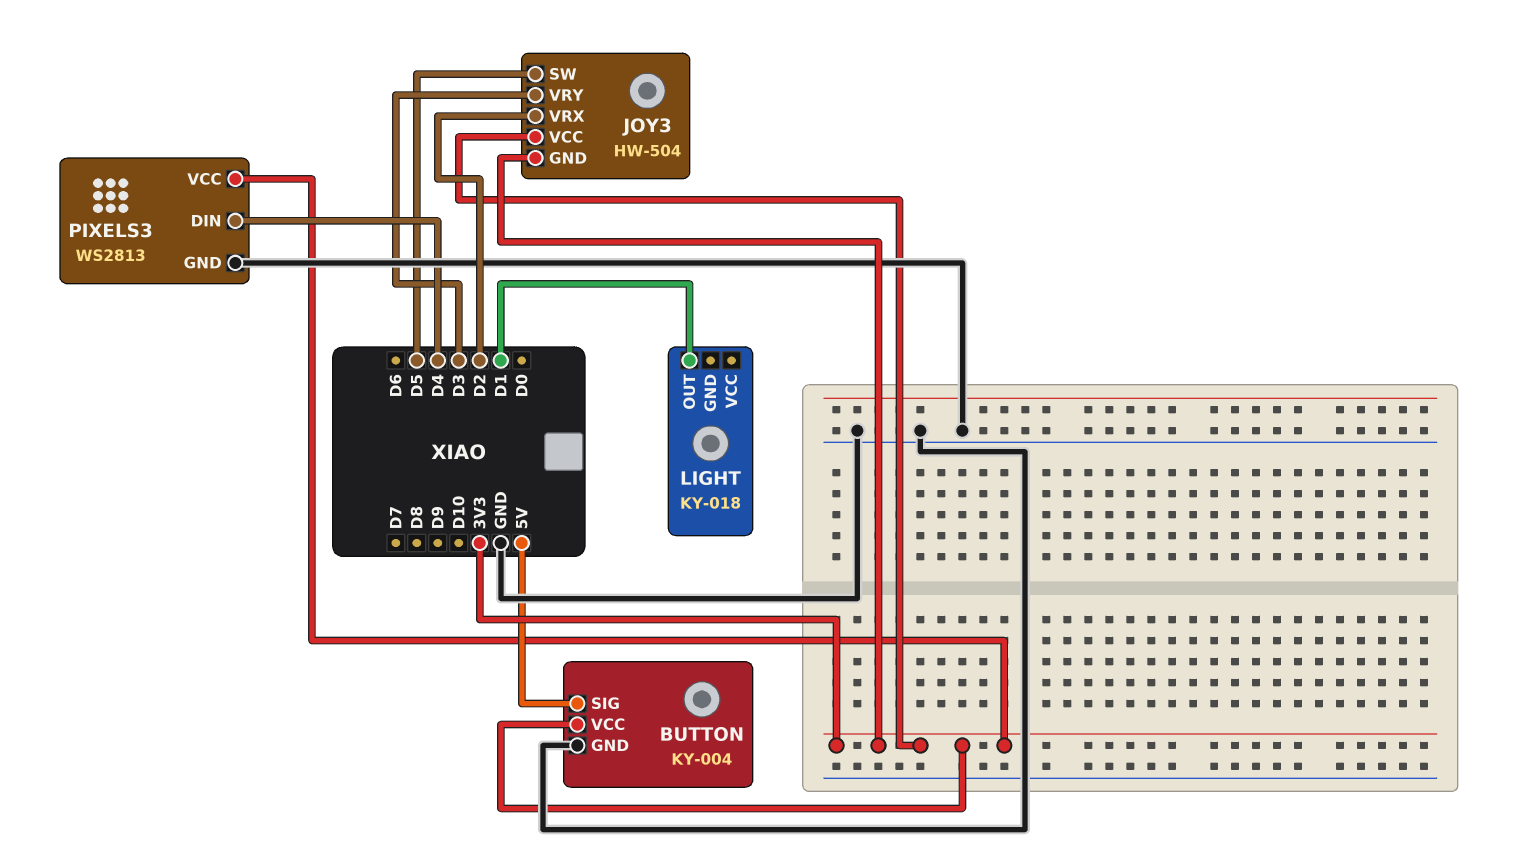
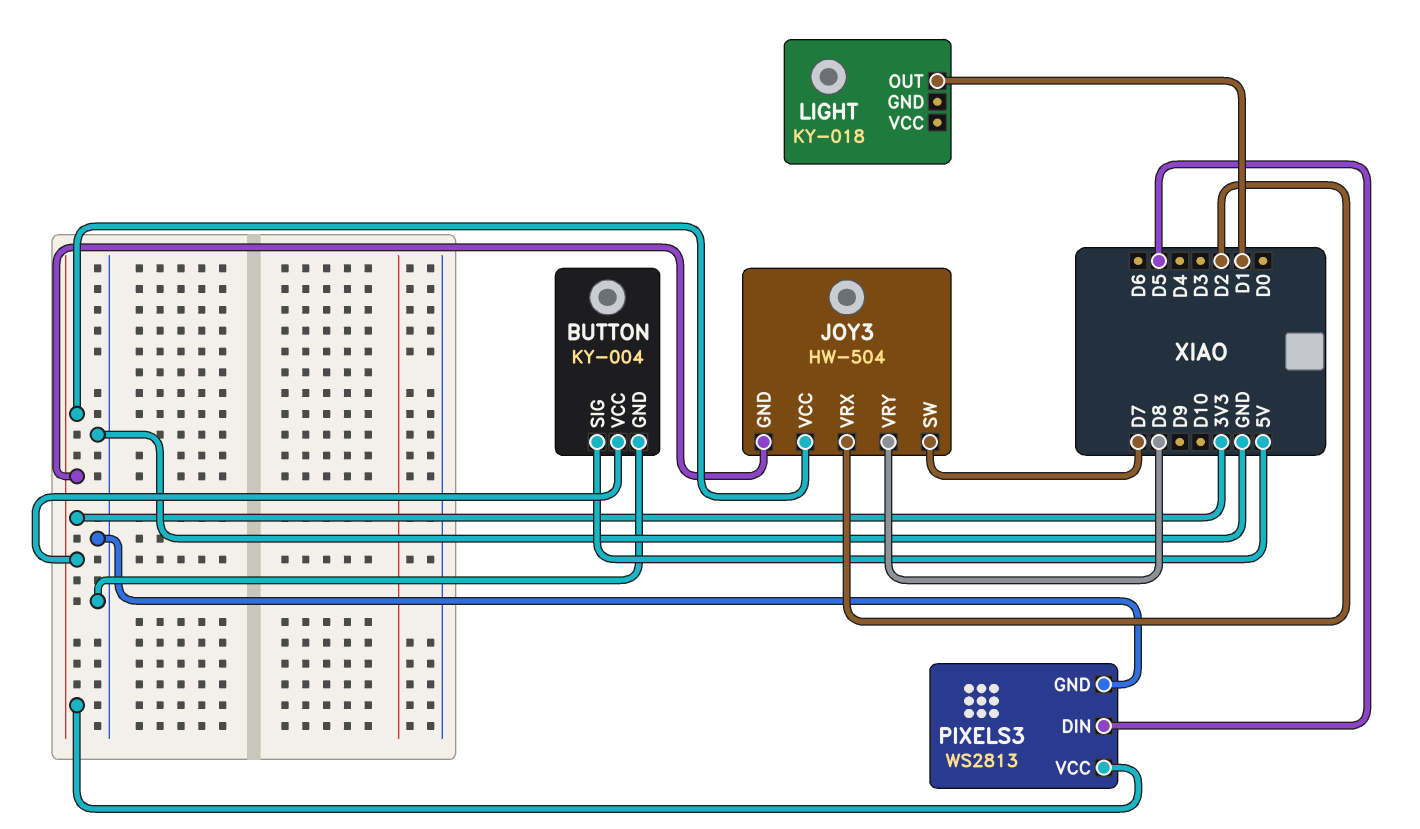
JOY3 pin SW: D5 -> D7
JOY3 pin VRY: D3 -> D8
PIXELS3 pin DIN: D4 -> D5

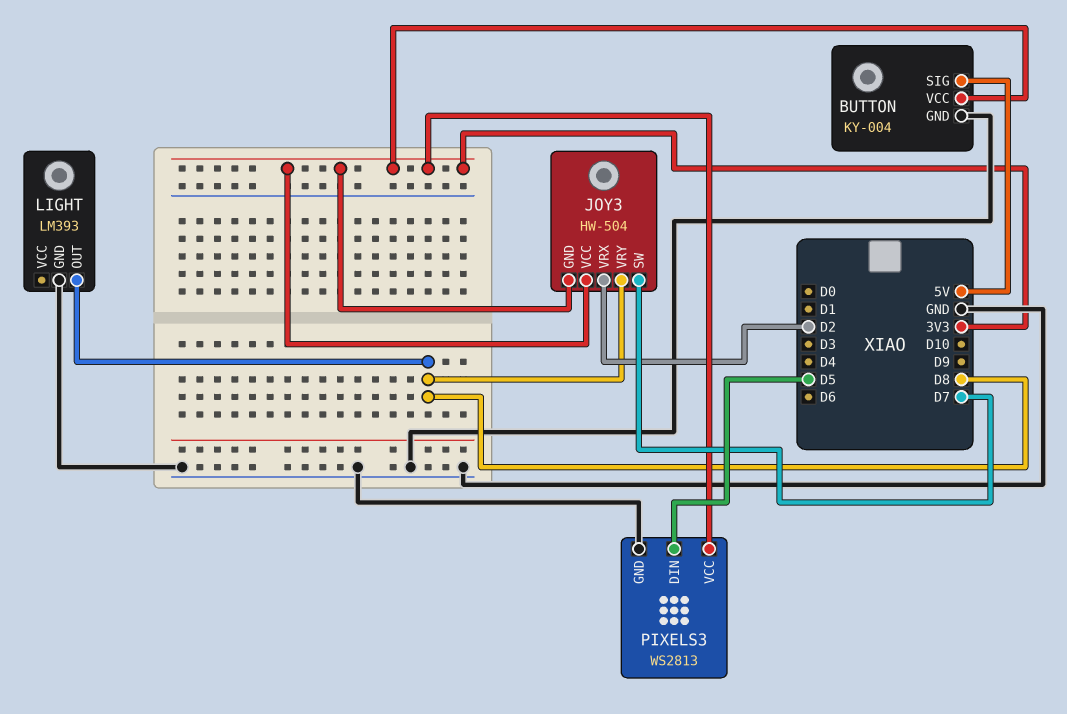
LIGHT: KY-018 -> LM393
LIGHT pin GND: none -> GND
LIGHT pin OUT: D1 -> D8

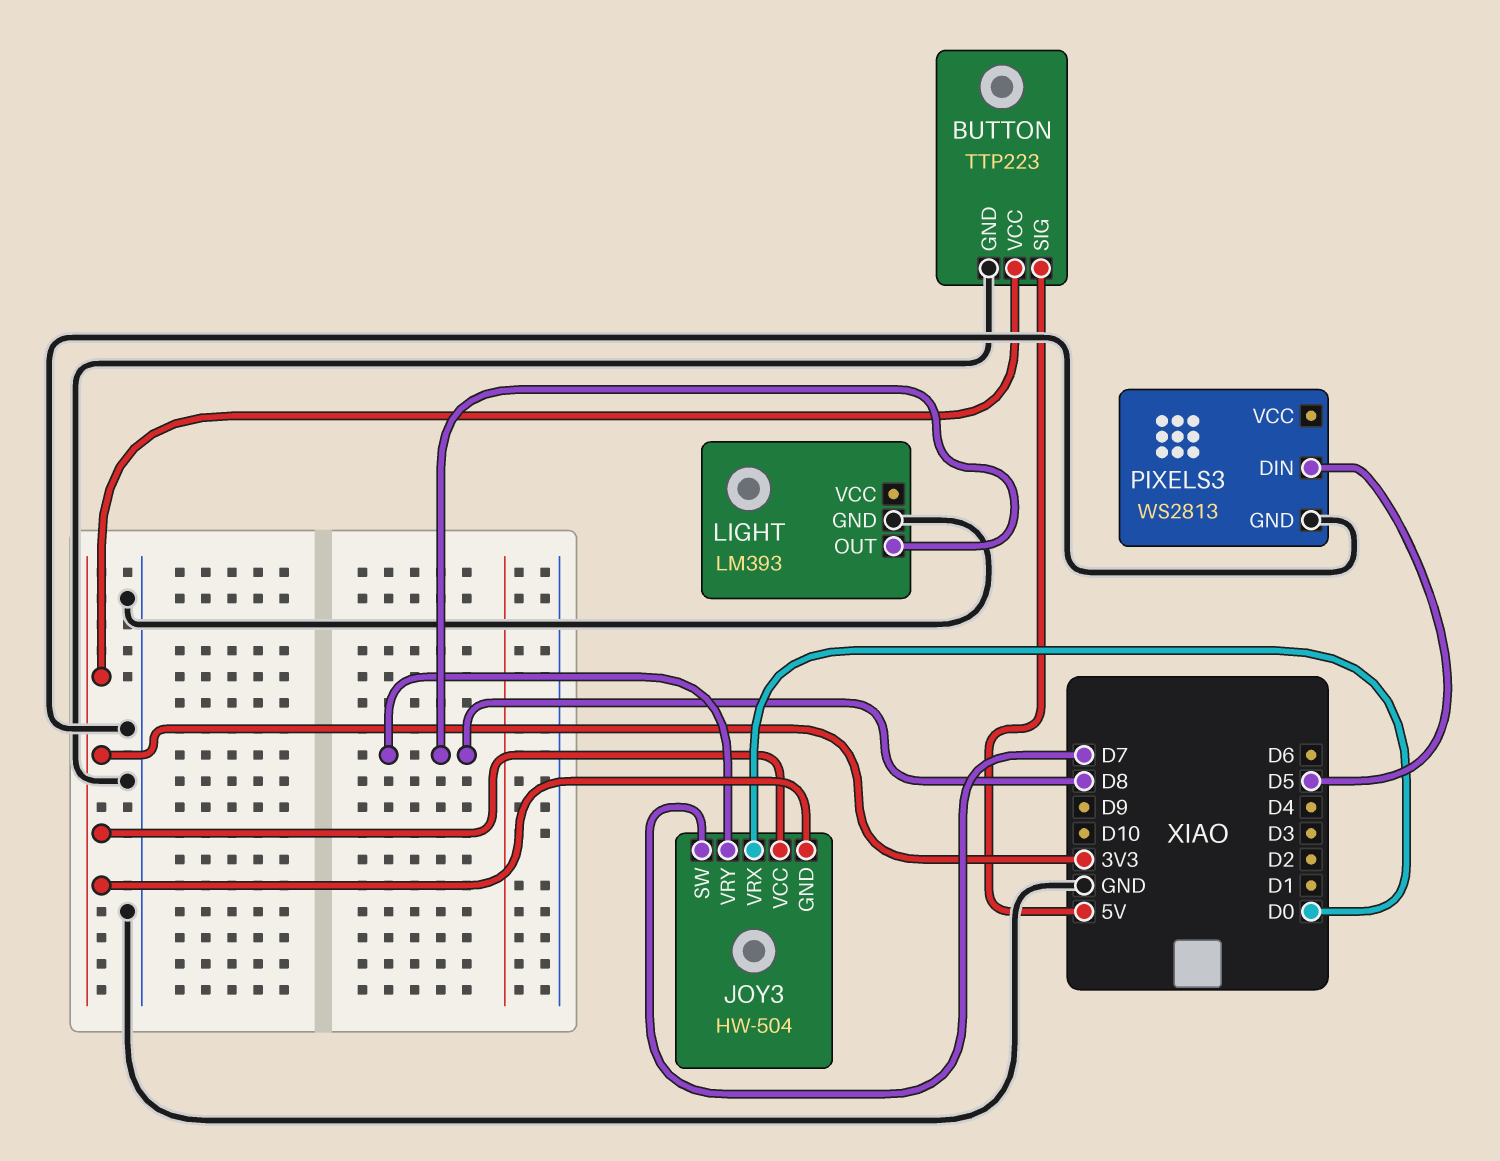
BUTTON: KY-004 -> TTP223
JOY3 pin VRX: D2 -> D0
PIXELS3 pin VCC: 3V3 -> none

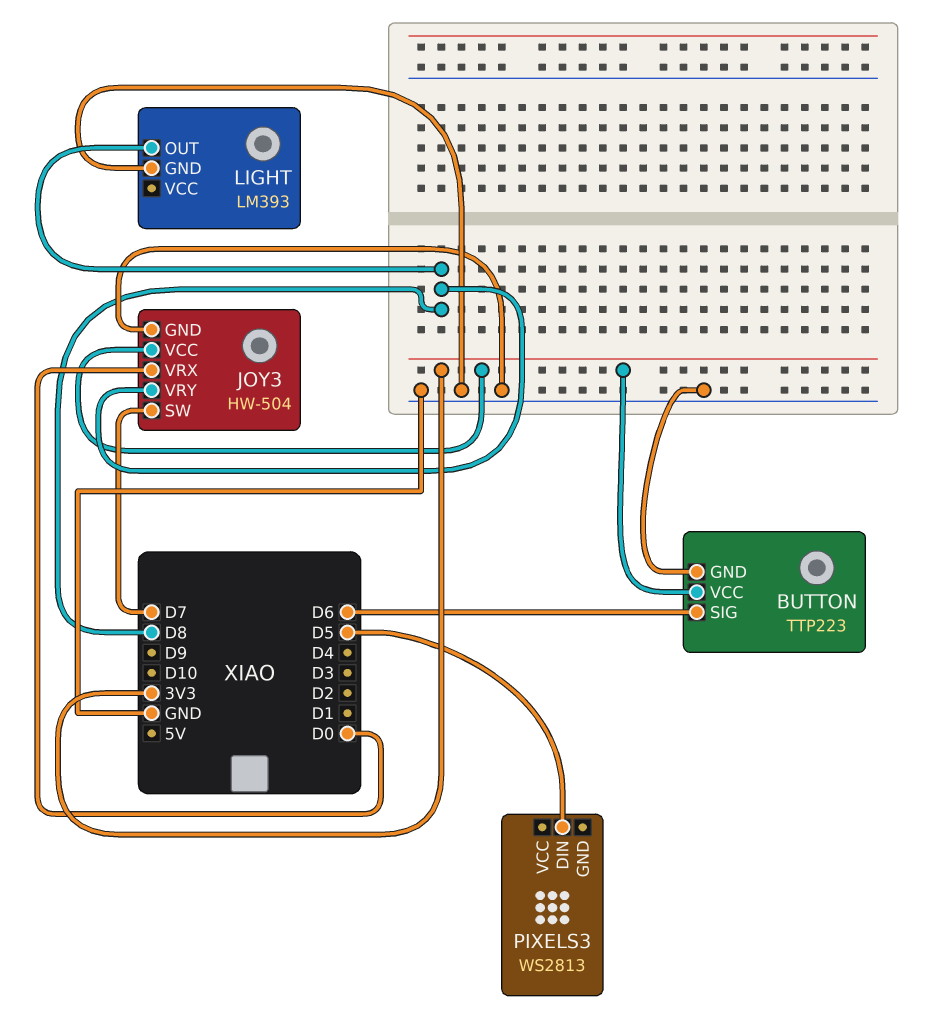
BUTTON pin SIG: 5V -> D6
JOY3 pin GND: 3V3 -> GND
PIXELS3 pin GND: GND -> none

